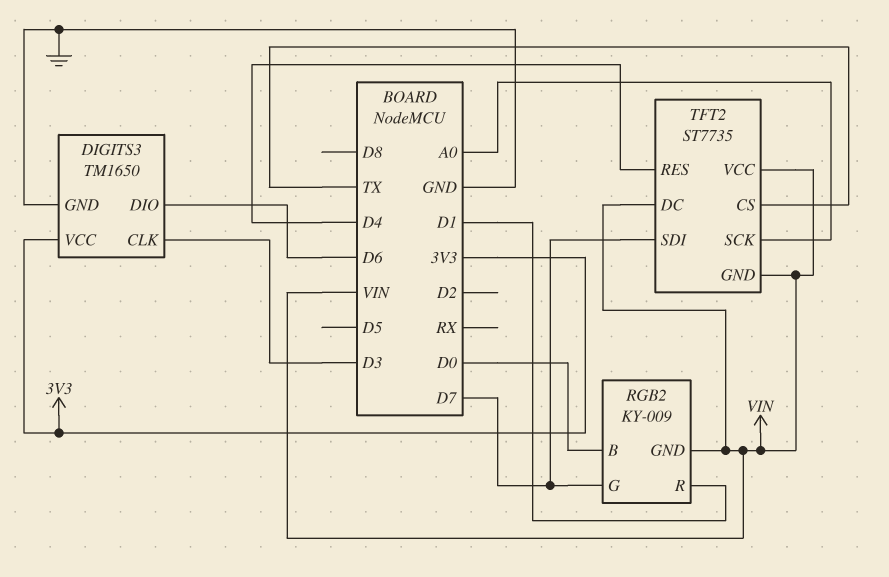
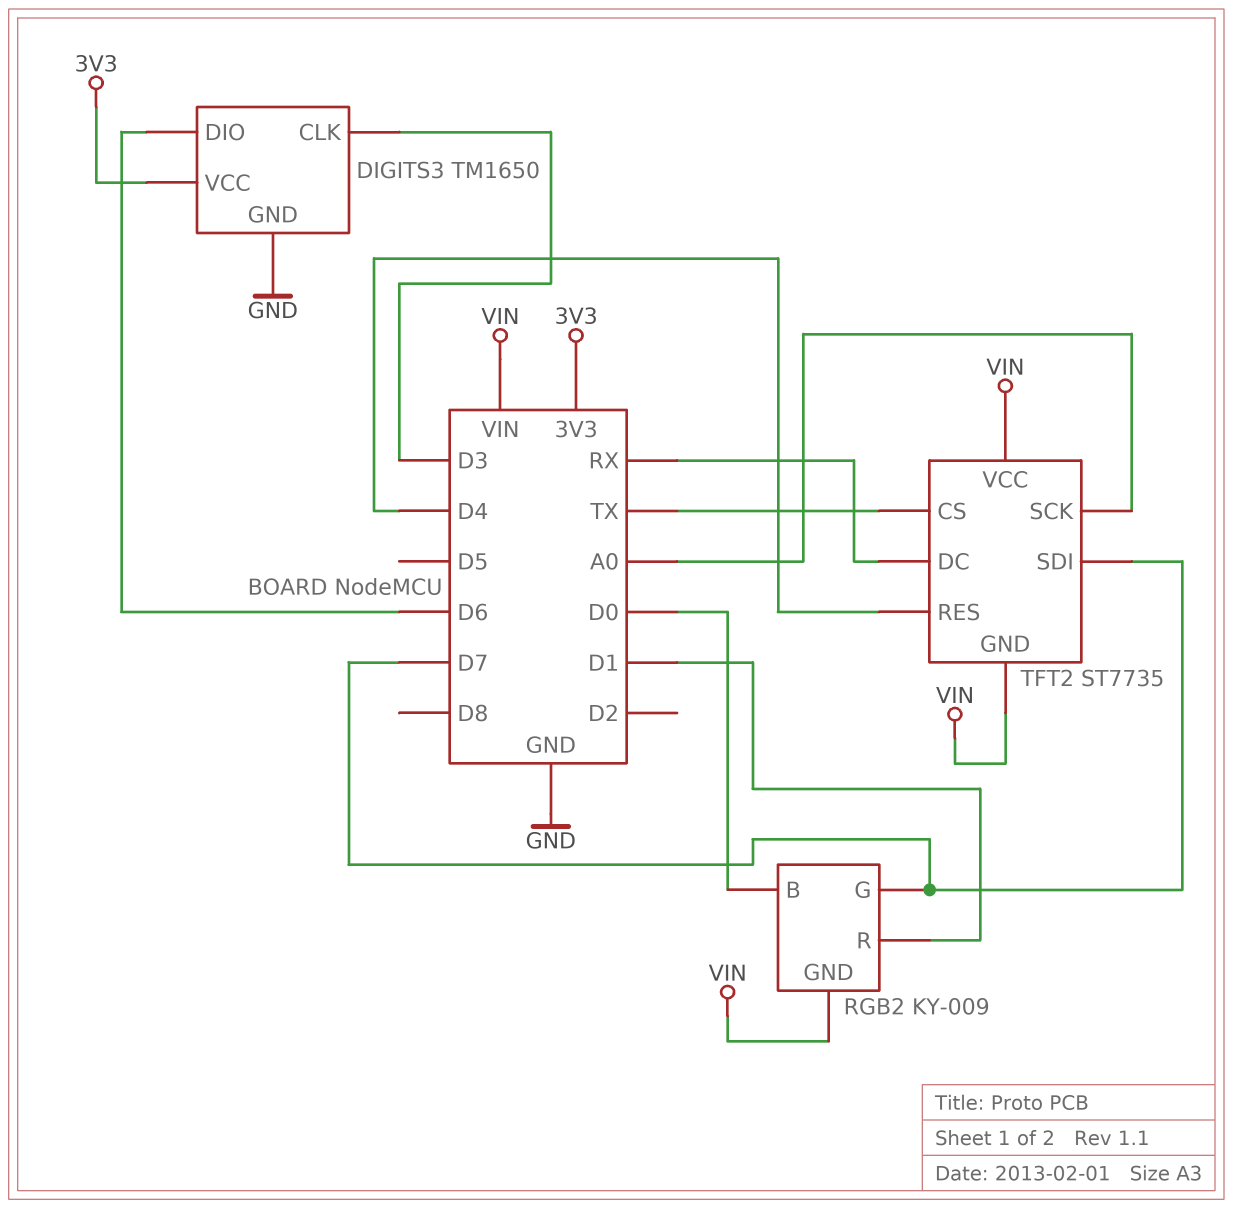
TFT2 pin DC: VIN -> RX

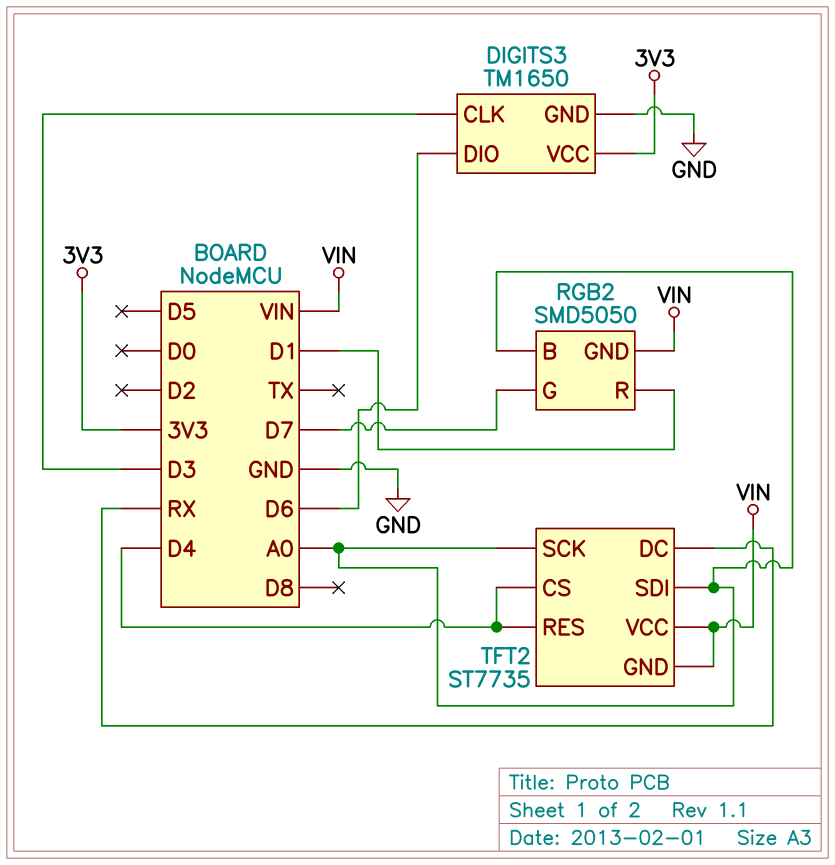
RGB2: KY-009 -> SMD5050
RGB2 pin B: D0 -> A0
TFT2 pin CS: TX -> D4
TFT2 pin SDI: D7 -> A0

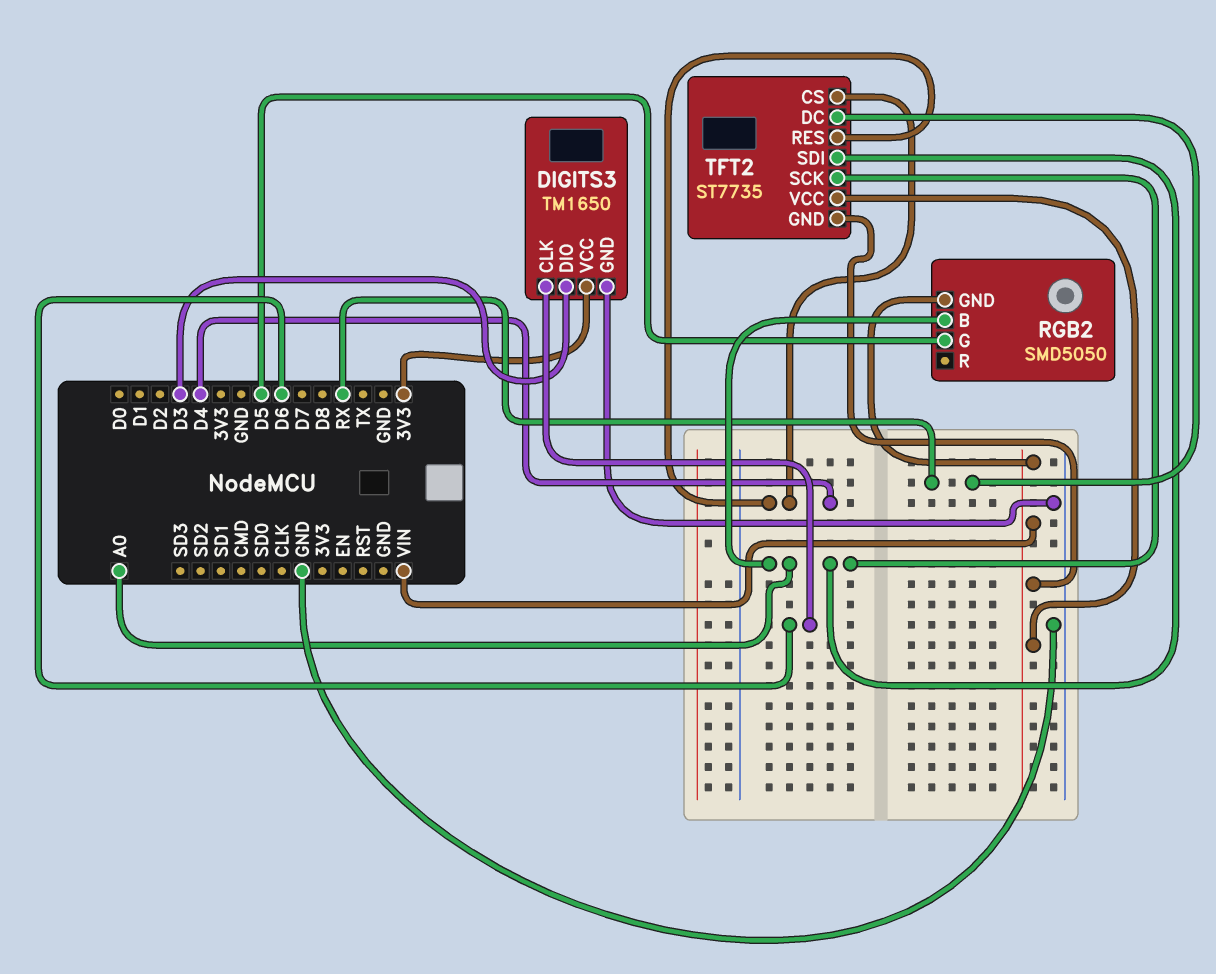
DIGITS3 pin CLK: D3 -> D6
DIGITS3 pin DIO: D6 -> D3
RGB2 pin G: D7 -> D5
RGB2 pin R: D1 -> none

